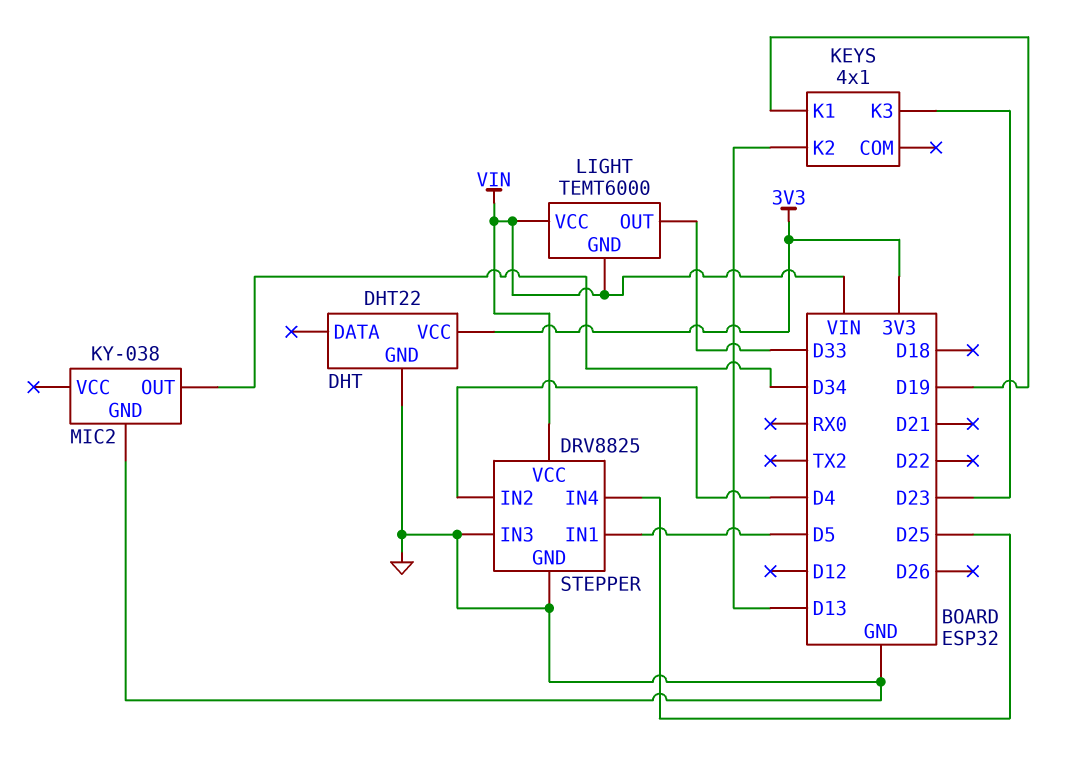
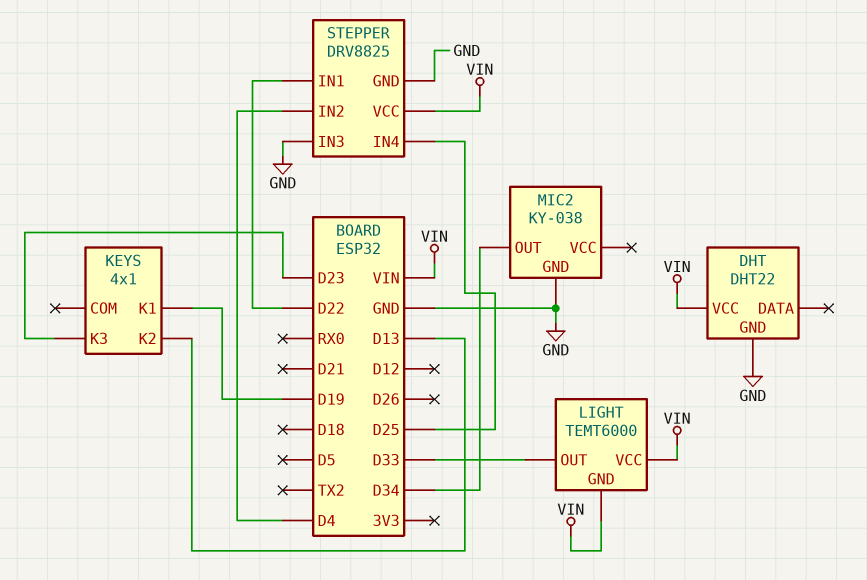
DHT pin VCC: 3V3 -> VIN
STEPPER pin IN1: D5 -> D22

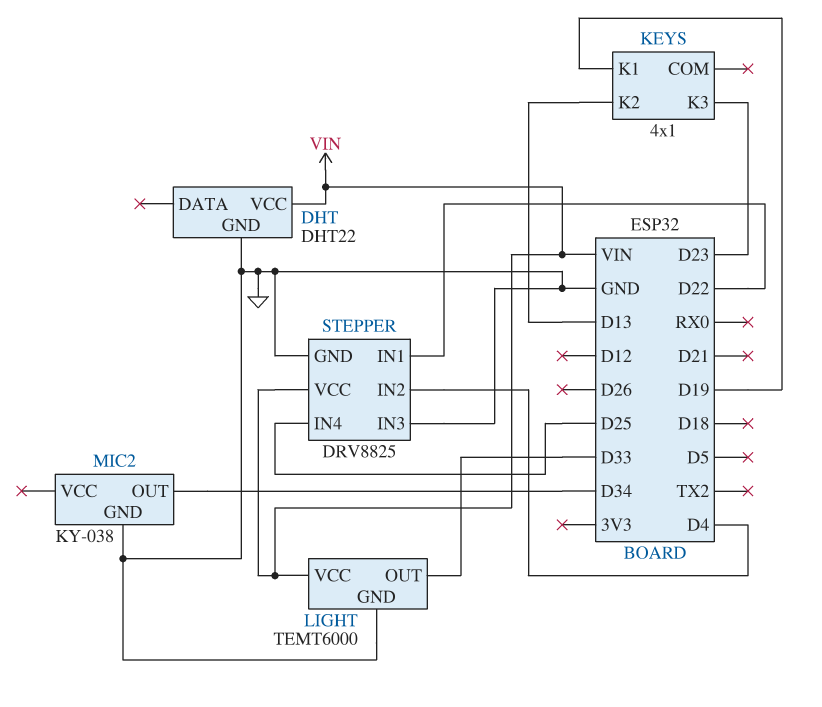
LIGHT pin GND: VIN -> GND

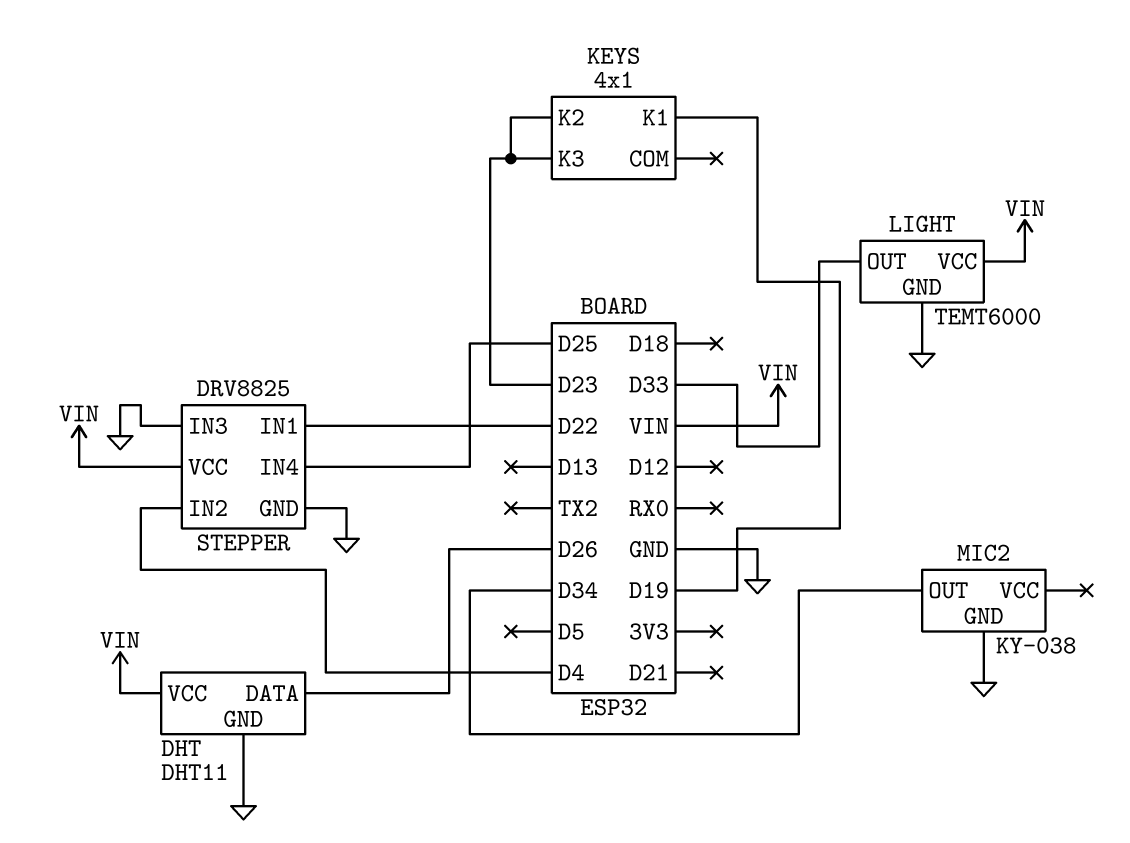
DHT: DHT22 -> DHT11
DHT pin DATA: none -> D26
KEYS pin K2: D13 -> D23

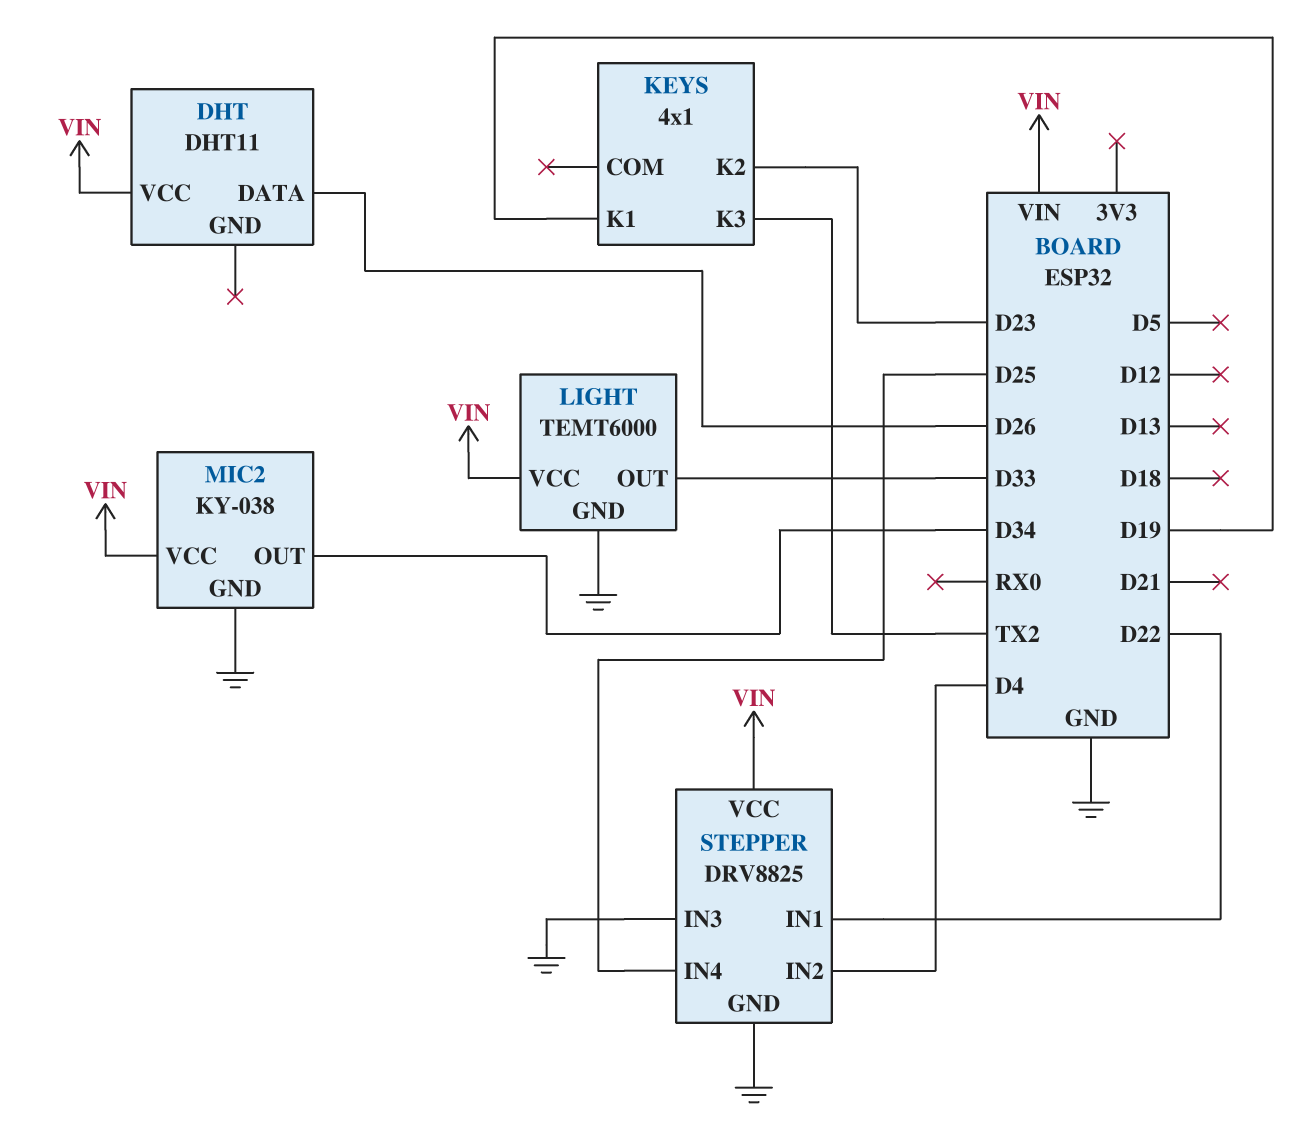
DHT pin GND: GND -> none
KEYS pin K3: D23 -> TX2
MIC2 pin VCC: none -> VIN

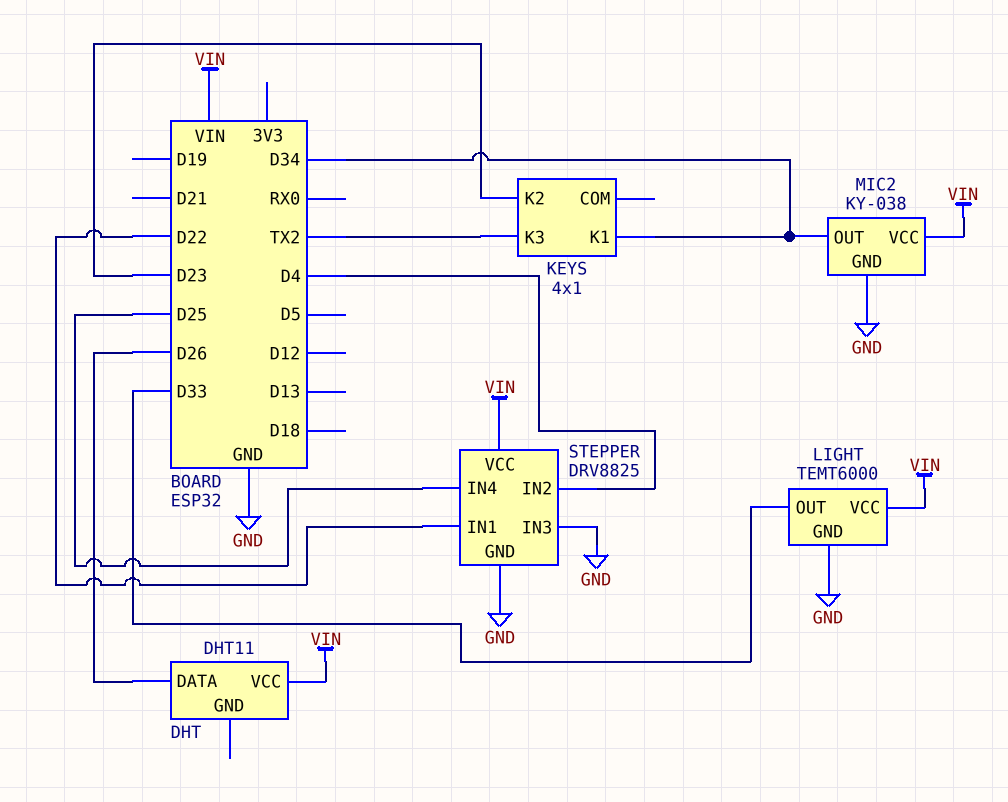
KEYS pin K1: D19 -> D34

